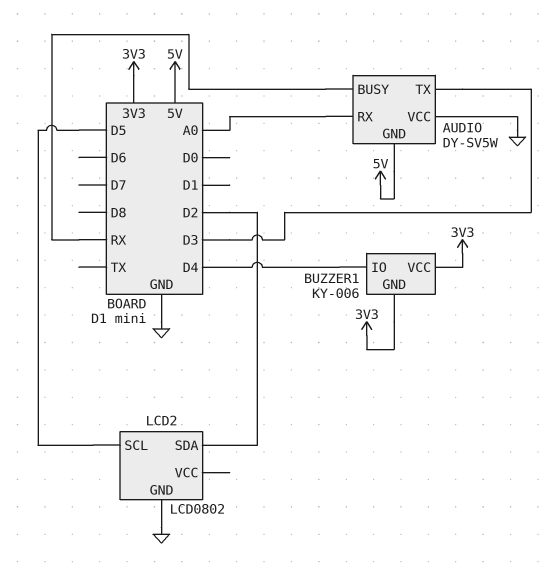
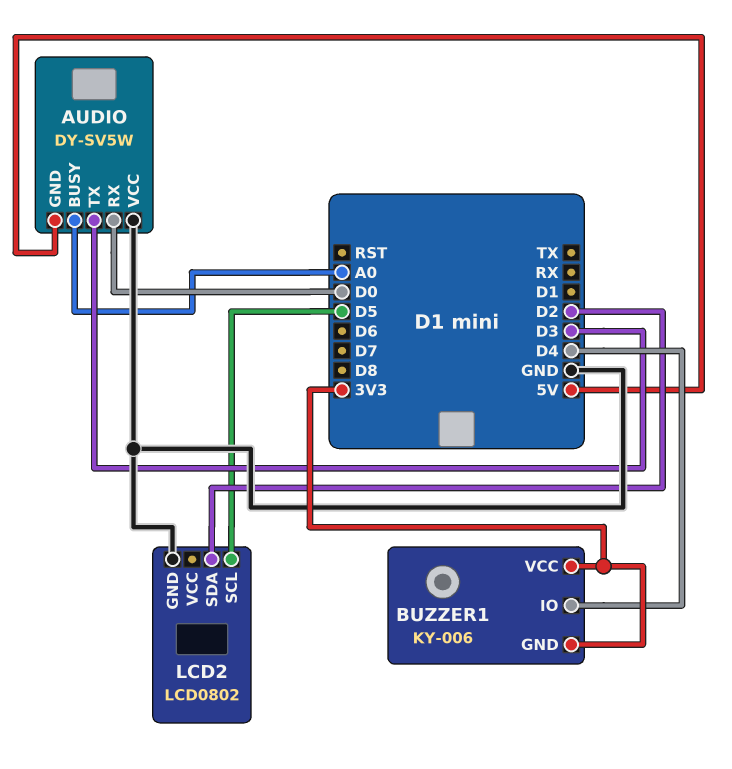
AUDIO pin BUSY: RX -> A0
AUDIO pin RX: A0 -> D0

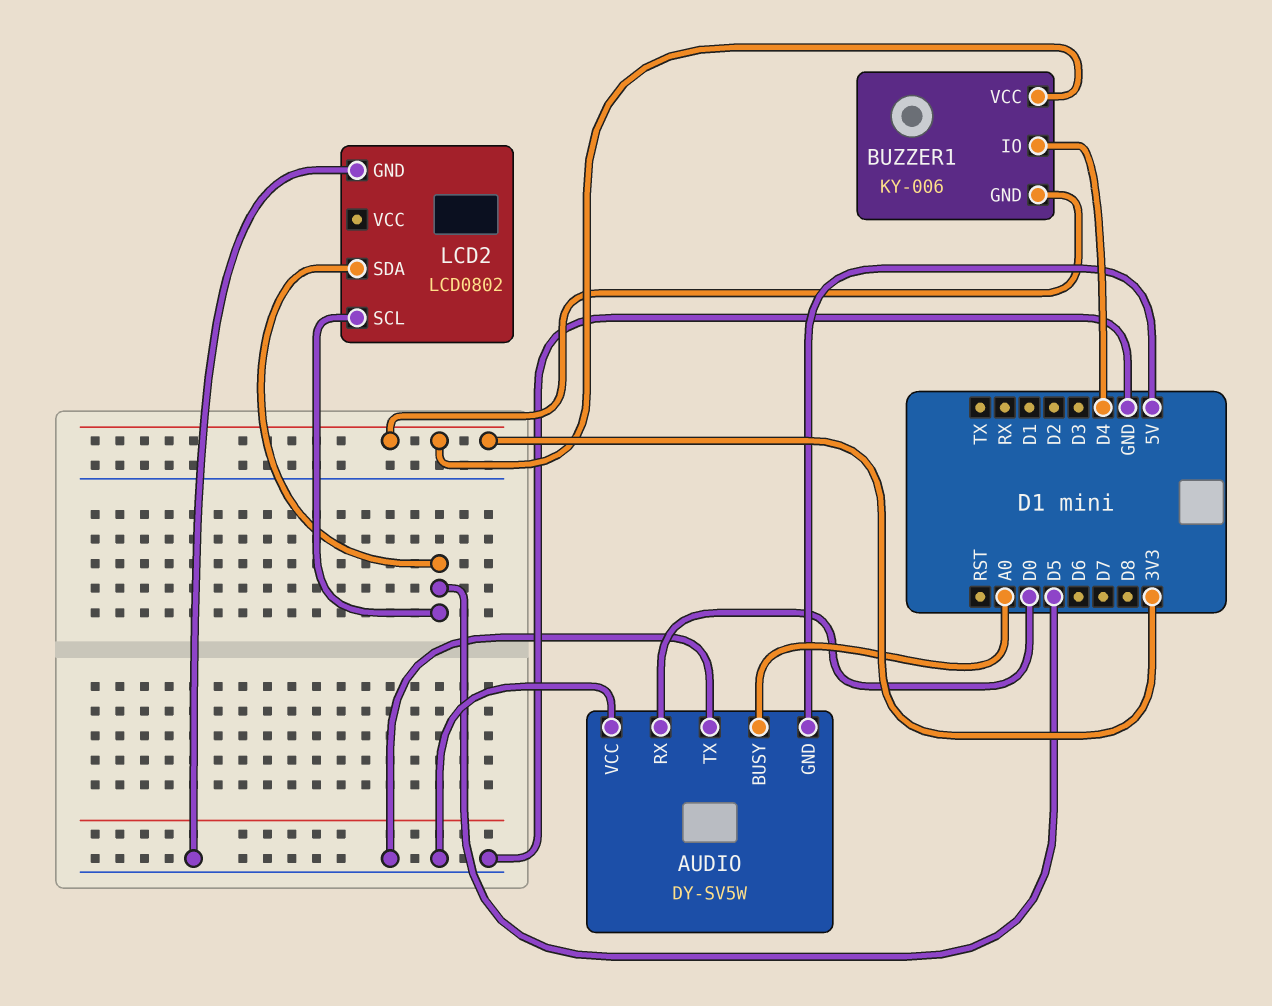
AUDIO pin TX: D3 -> GND
LCD2 pin SDA: D2 -> D5

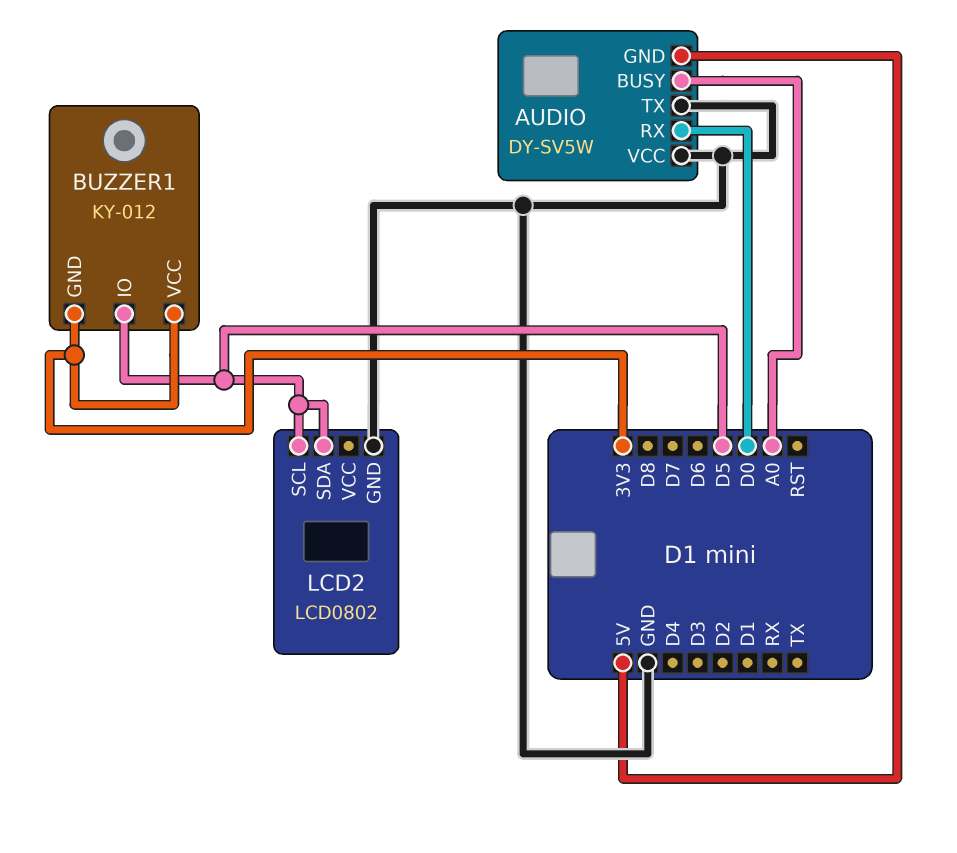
BUZZER1: KY-006 -> KY-012
BUZZER1 pin IO: D4 -> D5

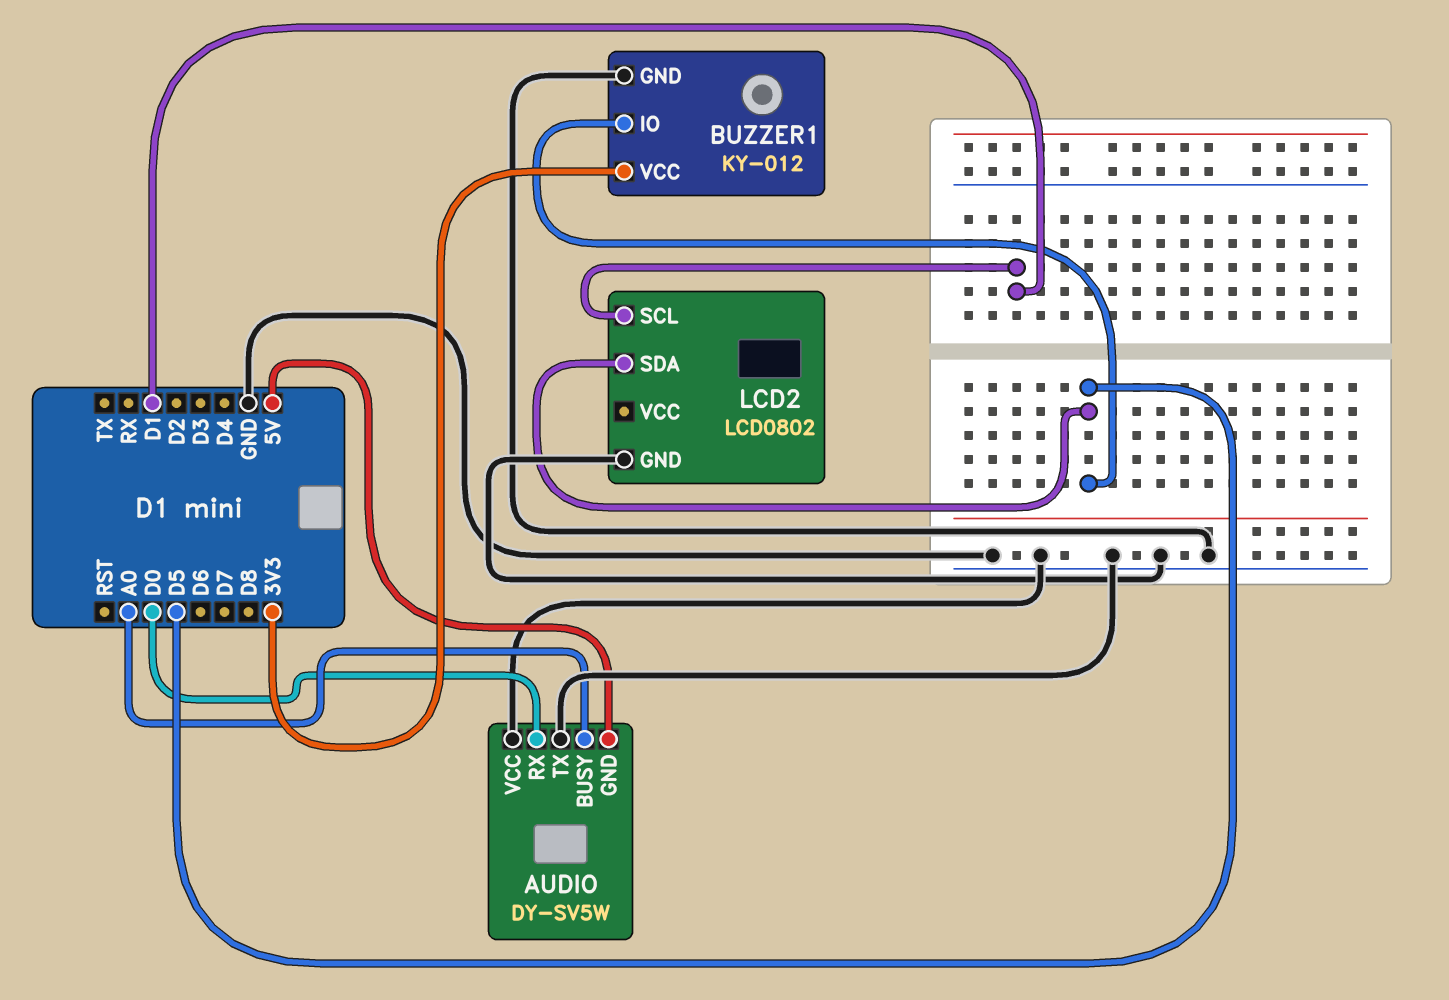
BUZZER1 pin GND: 3V3 -> GND
LCD2 pin SCL: D5 -> D1

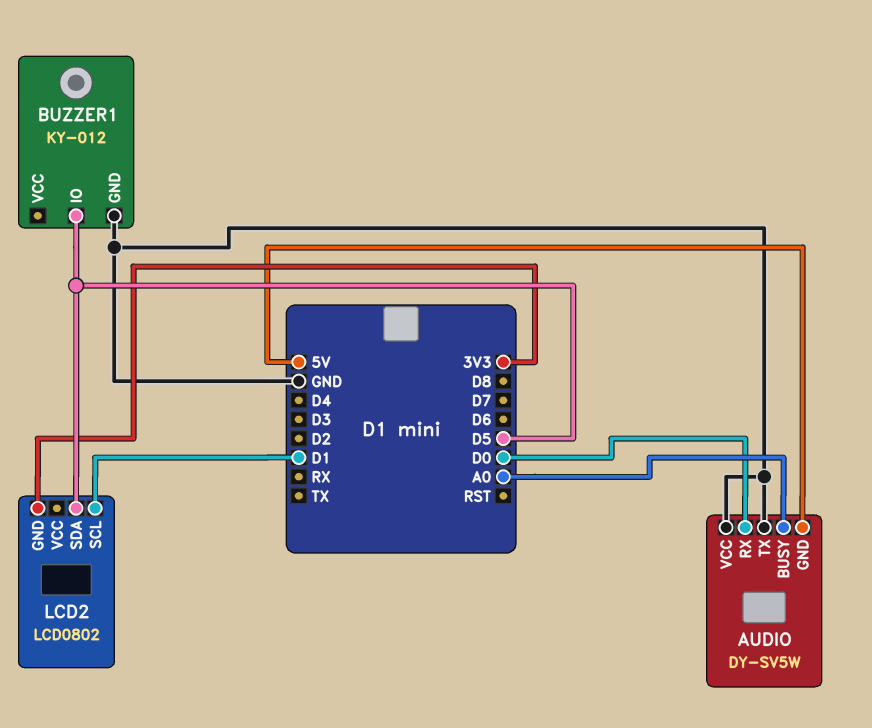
BUZZER1 pin VCC: 3V3 -> none
LCD2 pin GND: GND -> 3V3

